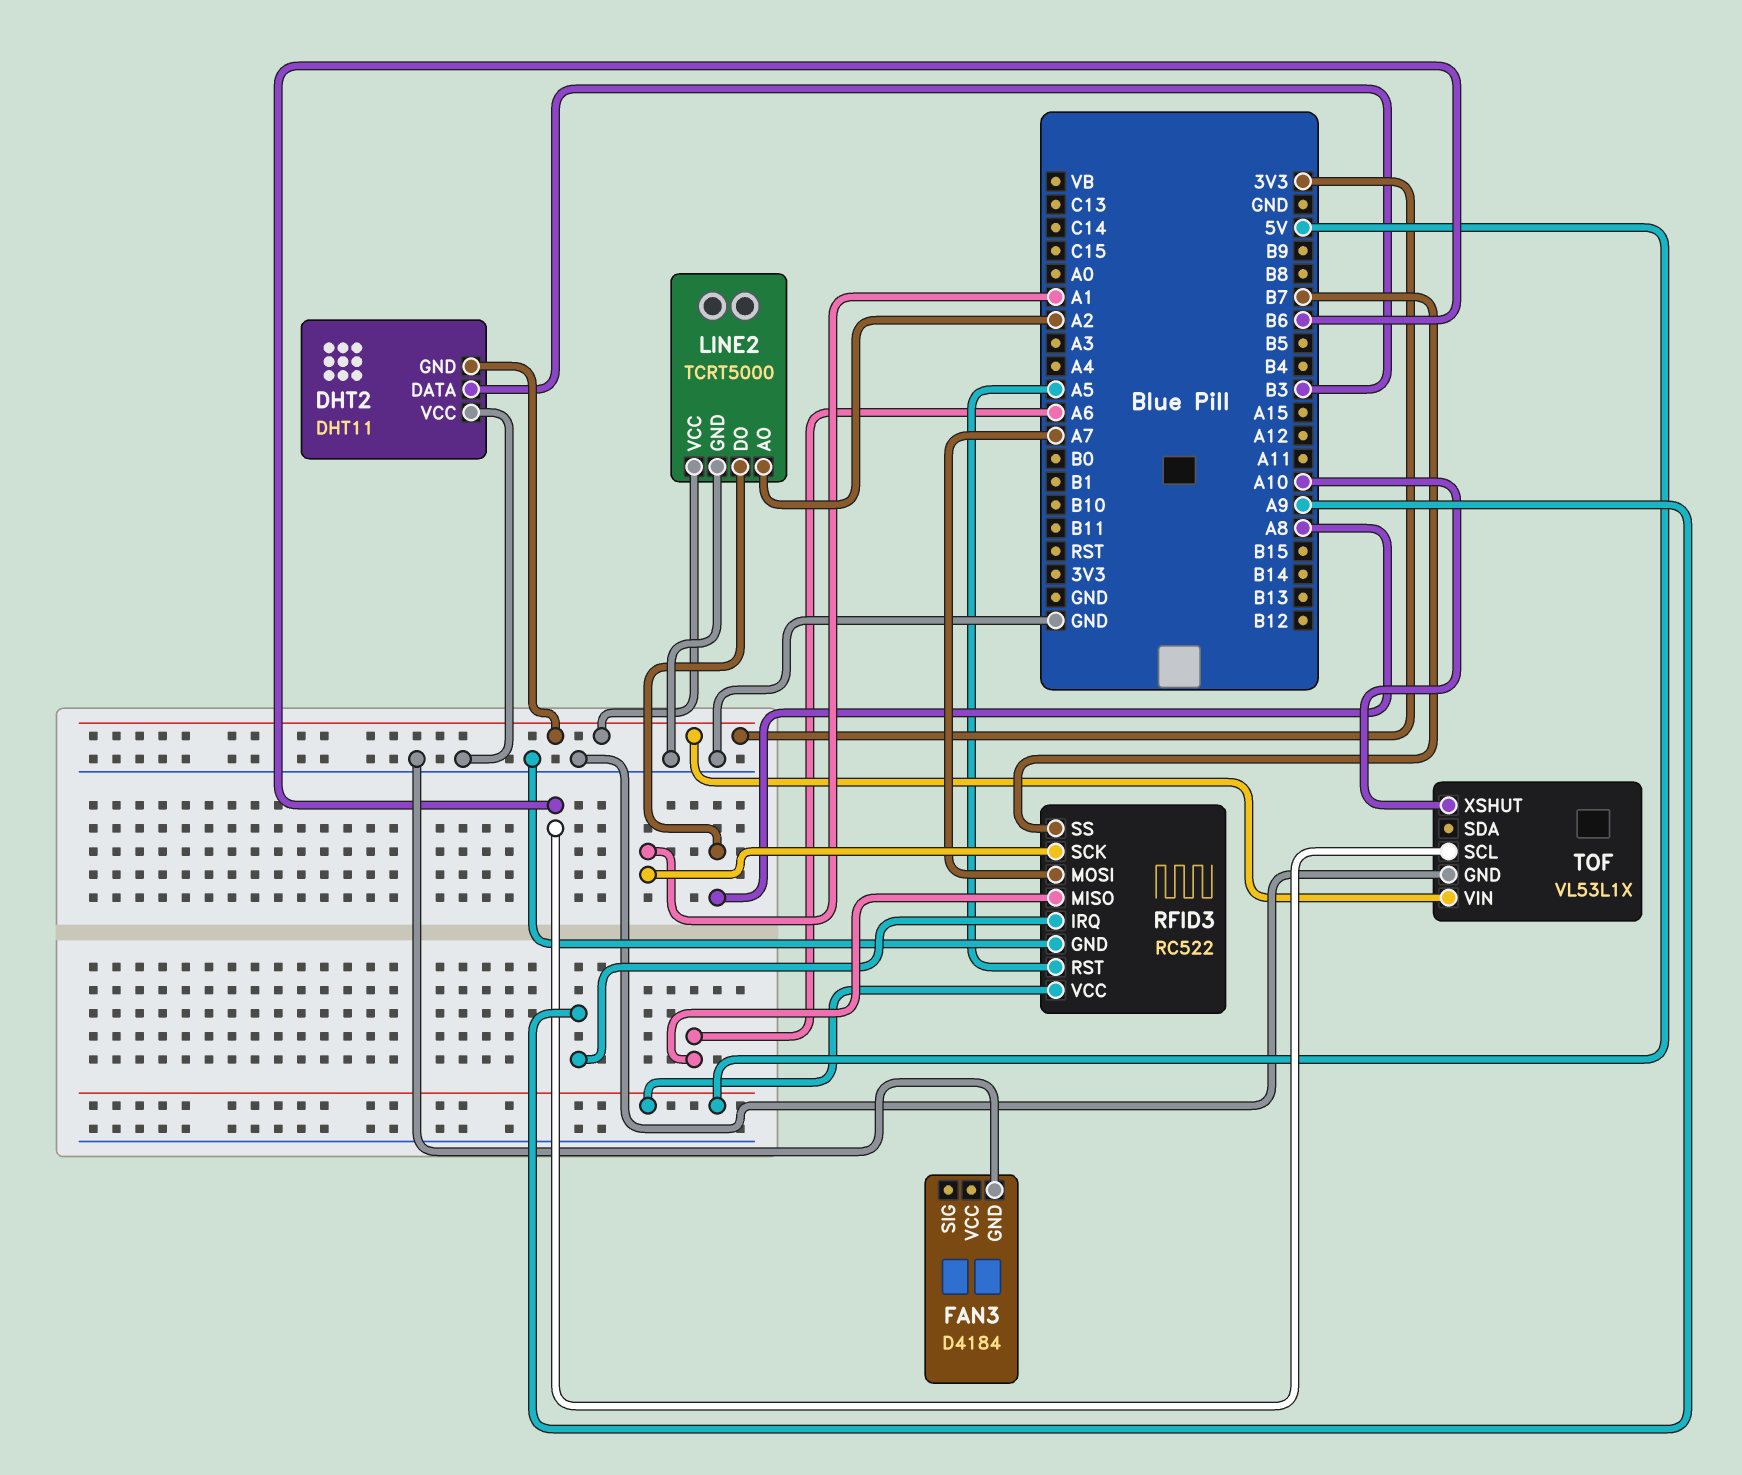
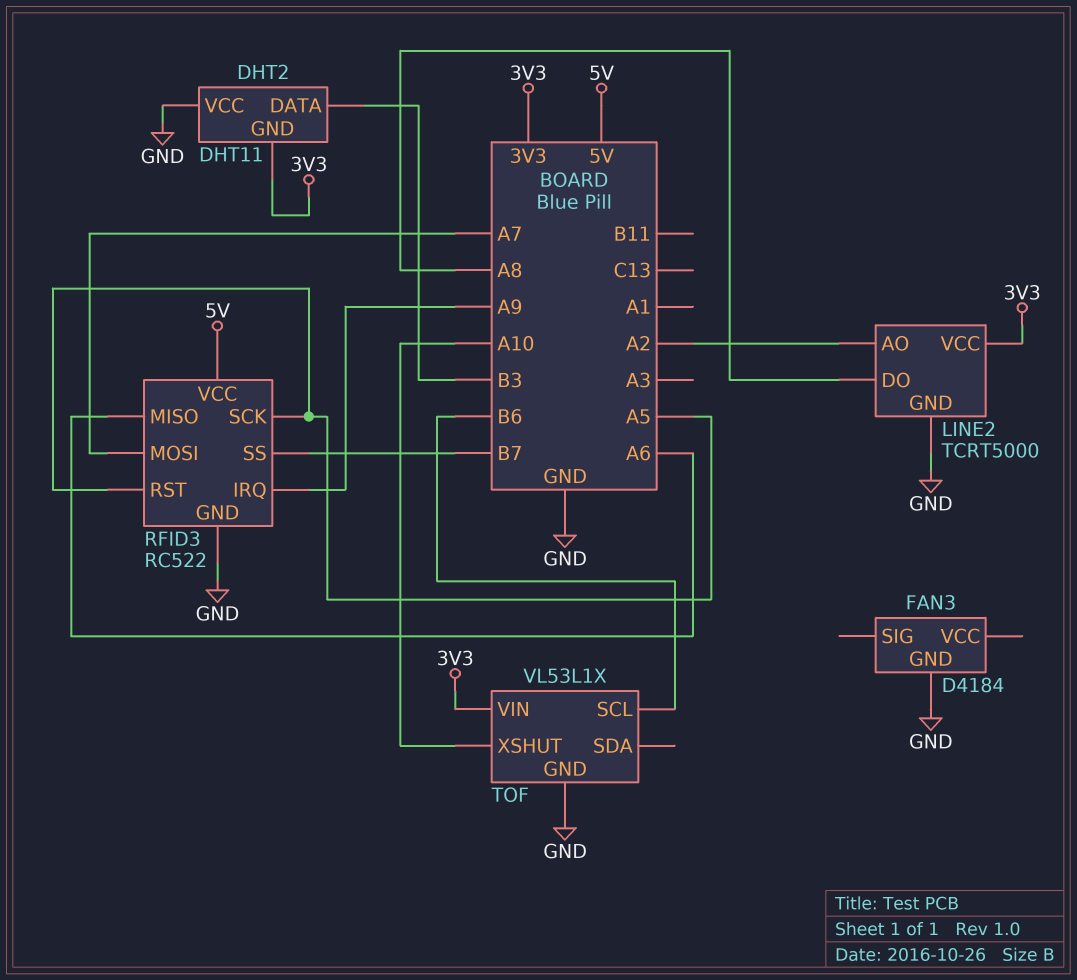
RFID3 pin SCK: A1 -> A5

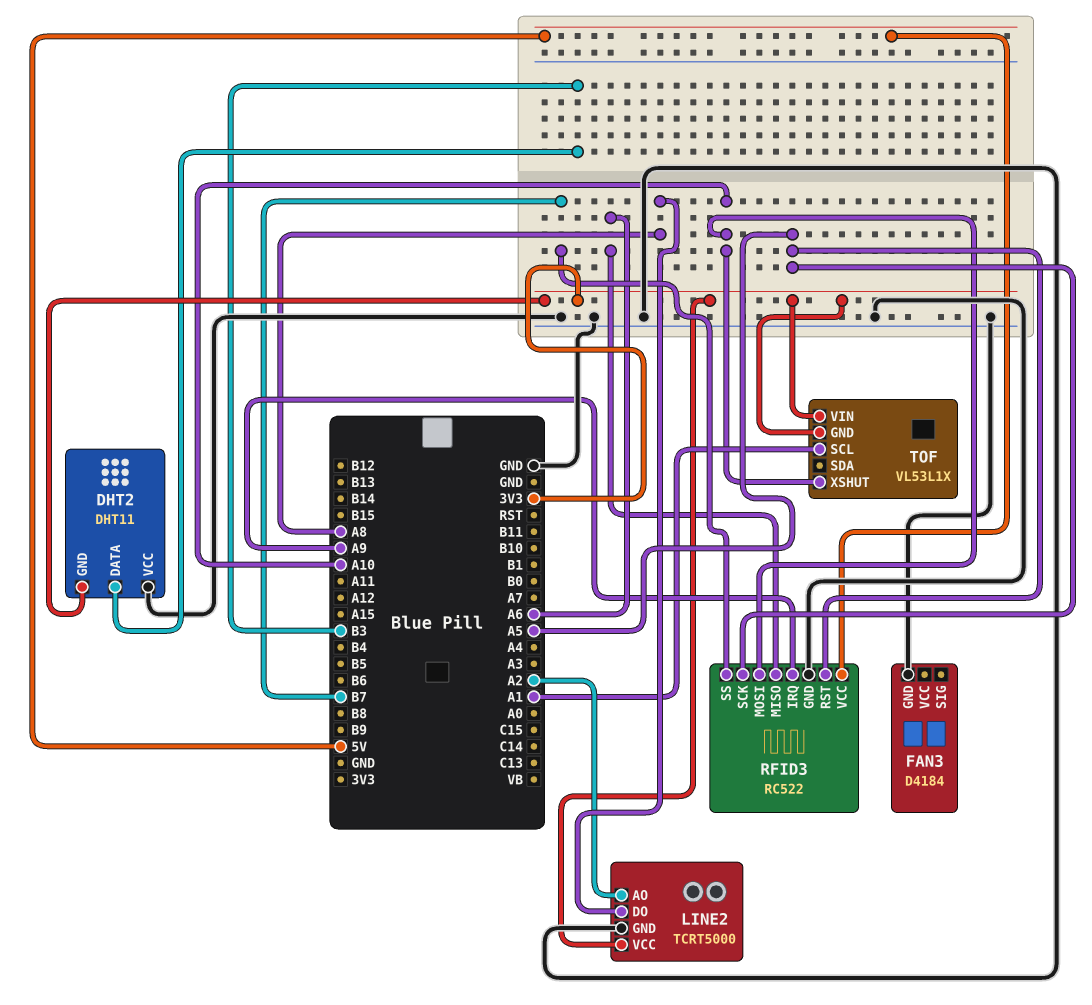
RFID3 pin MOSI: A7 -> A10
TOF pin GND: GND -> 3V3
TOF pin SCL: B6 -> A1

